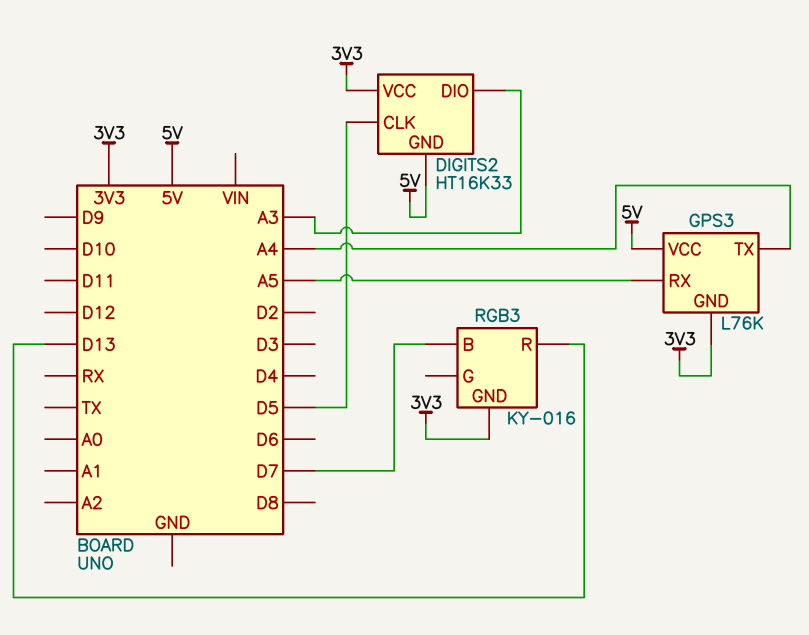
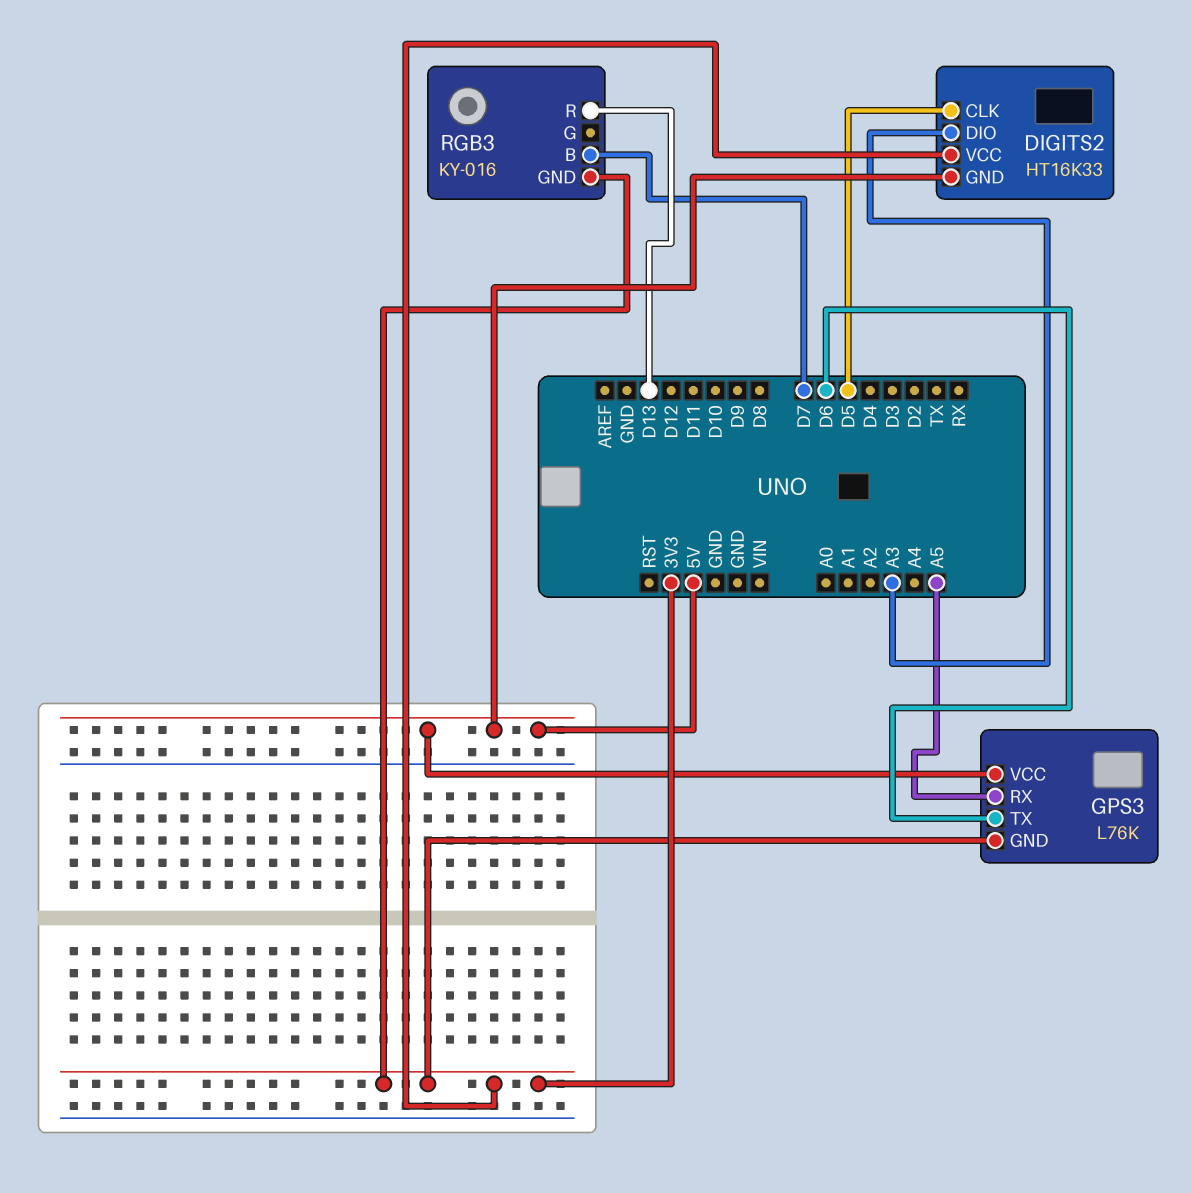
GPS3 pin TX: A4 -> D6

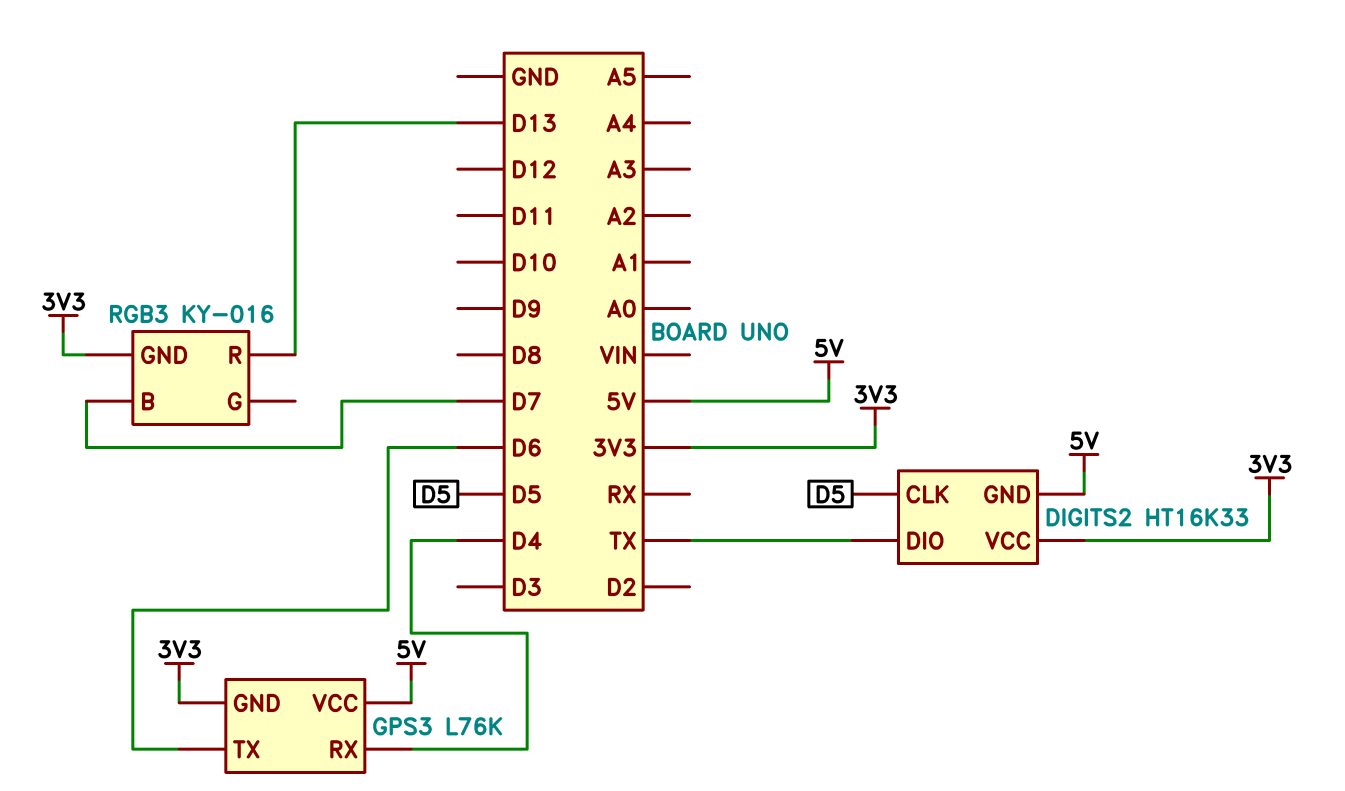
DIGITS2 pin DIO: A3 -> TX
GPS3 pin RX: A5 -> D4

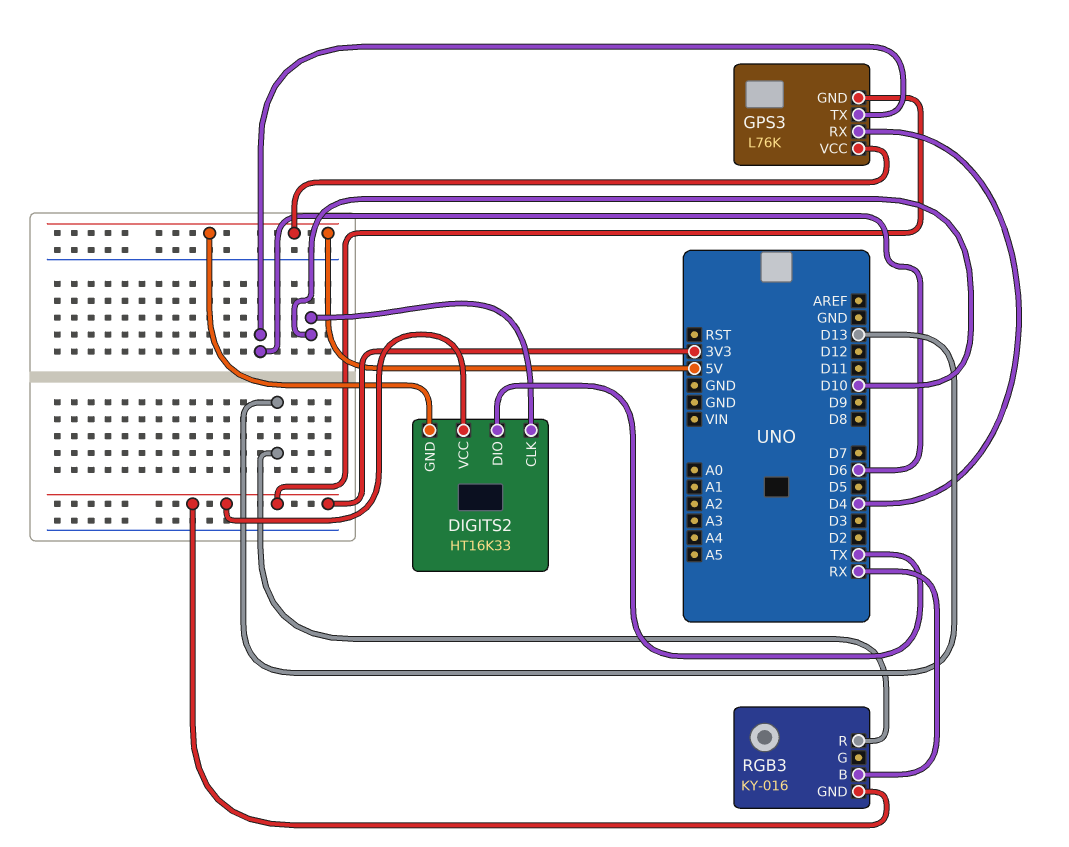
DIGITS2 pin CLK: D5 -> D10
RGB3 pin B: D7 -> RX

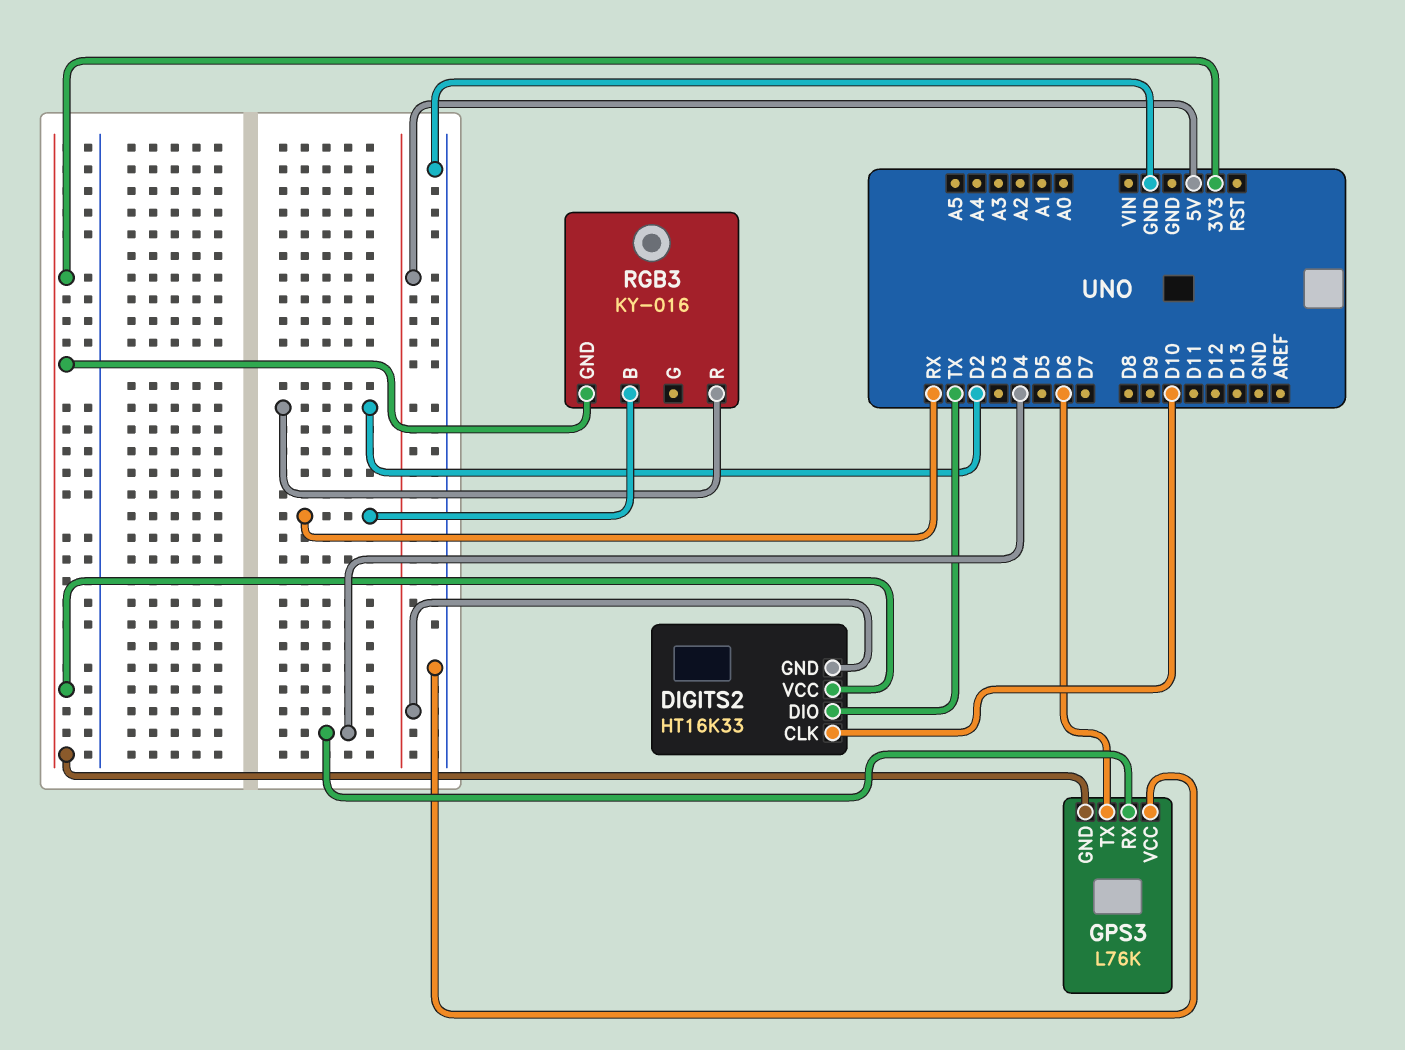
GPS3 pin VCC: 5V -> GND
RGB3 pin R: D13 -> D2

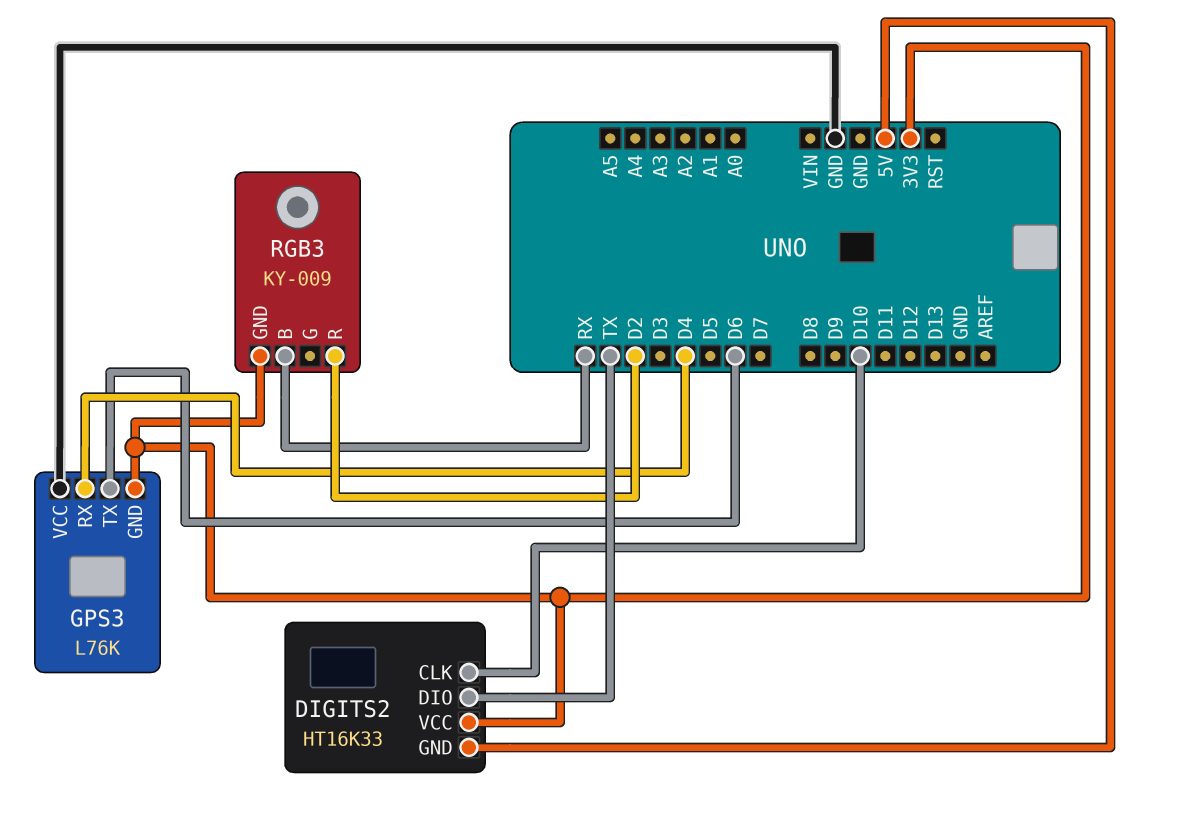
RGB3: KY-016 -> KY-009

